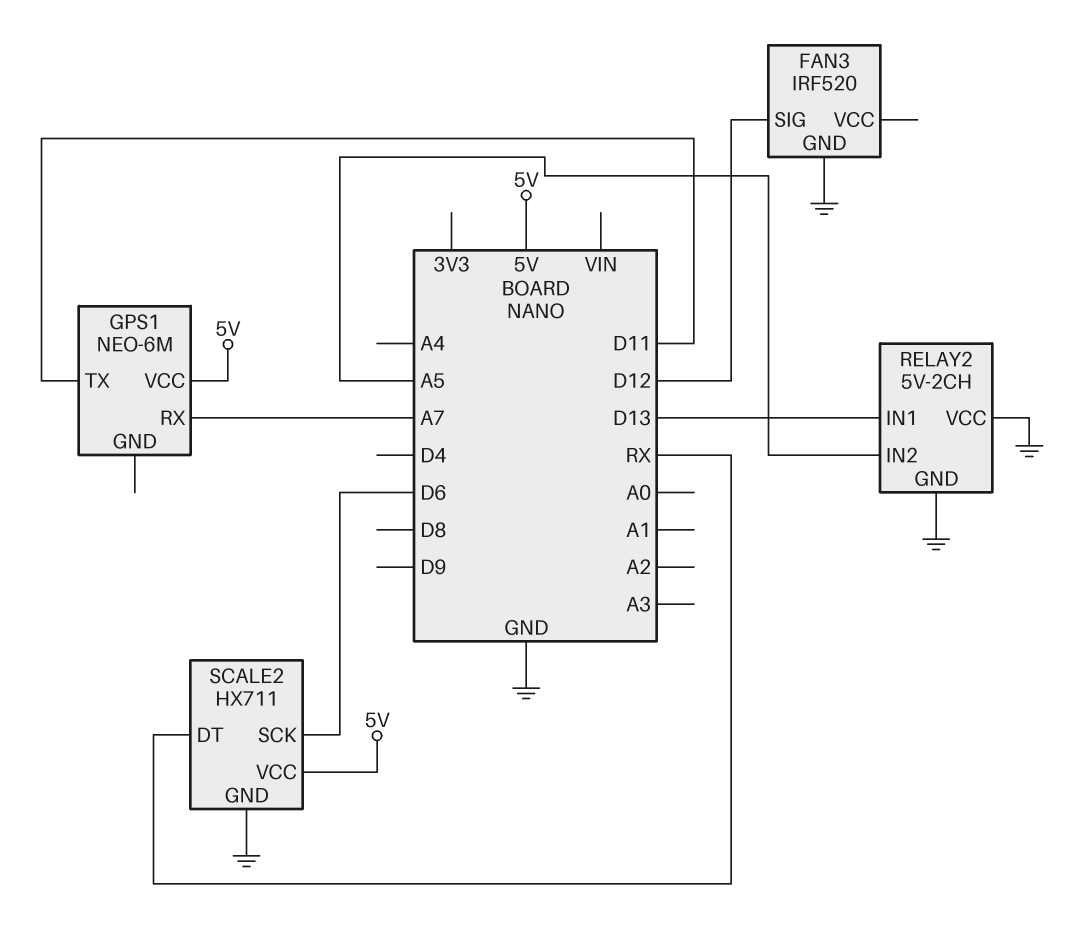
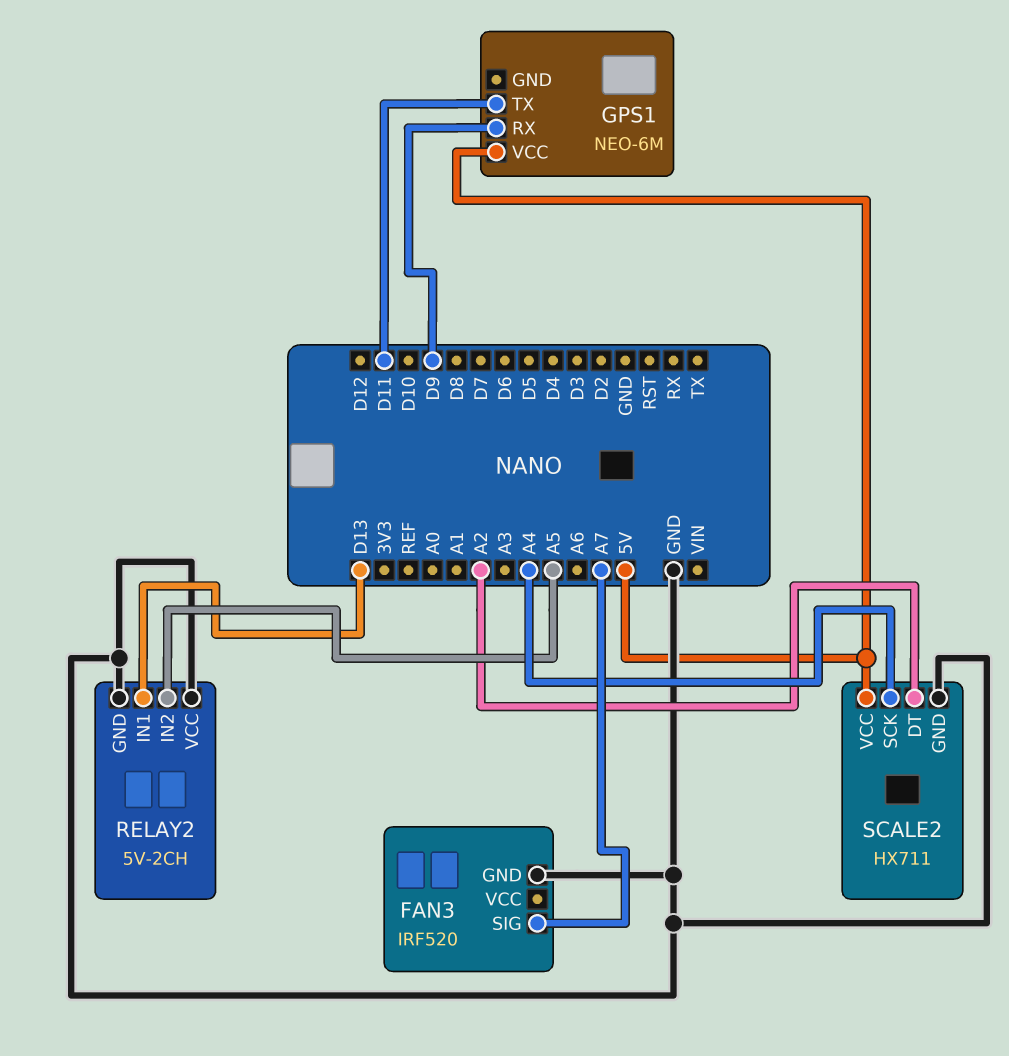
FAN3 pin SIG: D12 -> A7
GPS1 pin RX: A7 -> D9
SCALE2 pin DT: RX -> A2
SCALE2 pin SCK: D6 -> A4

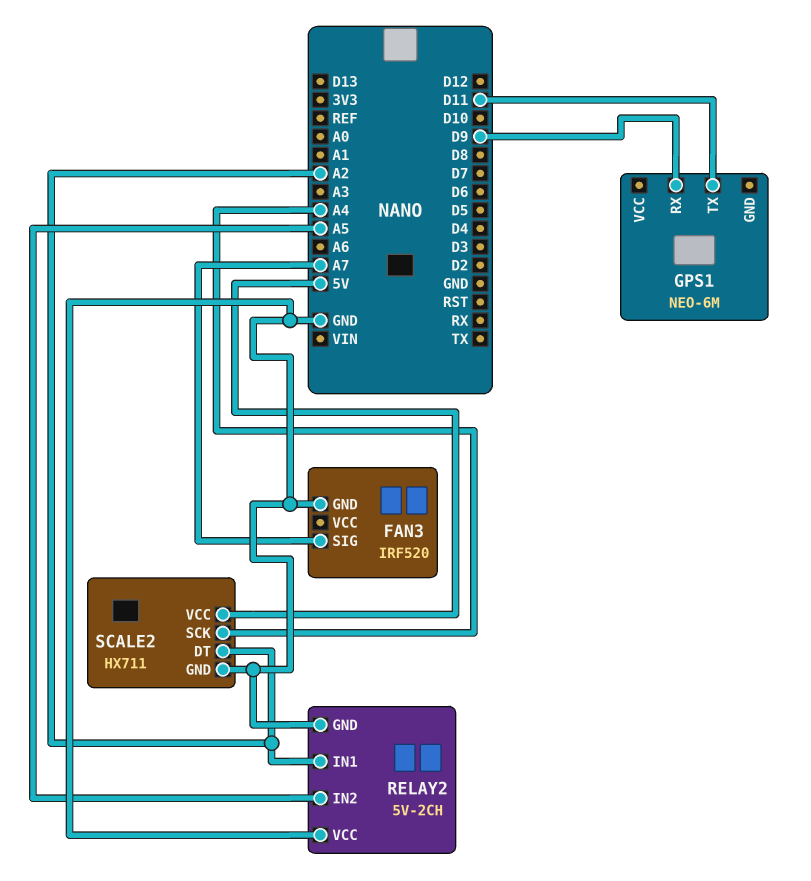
GPS1 pin VCC: 5V -> none
RELAY2 pin IN1: D13 -> A2

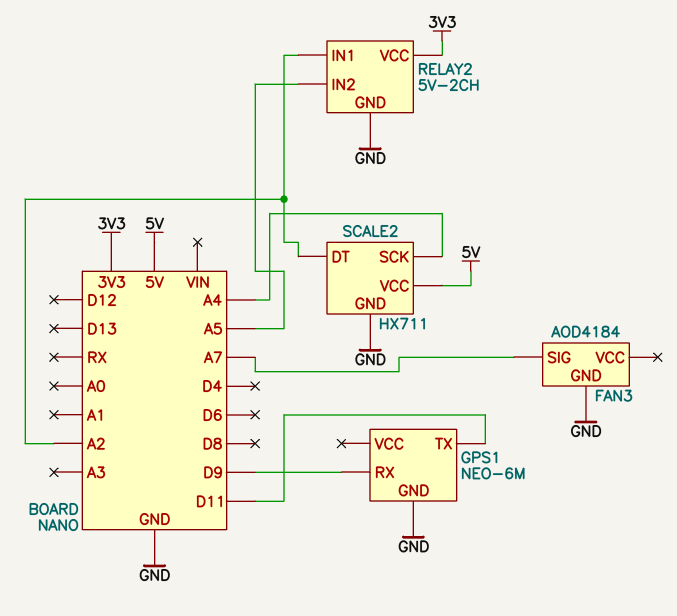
FAN3: IRF520 -> AOD4184
GPS1 pin GND: none -> GND
RELAY2 pin VCC: GND -> 3V3

